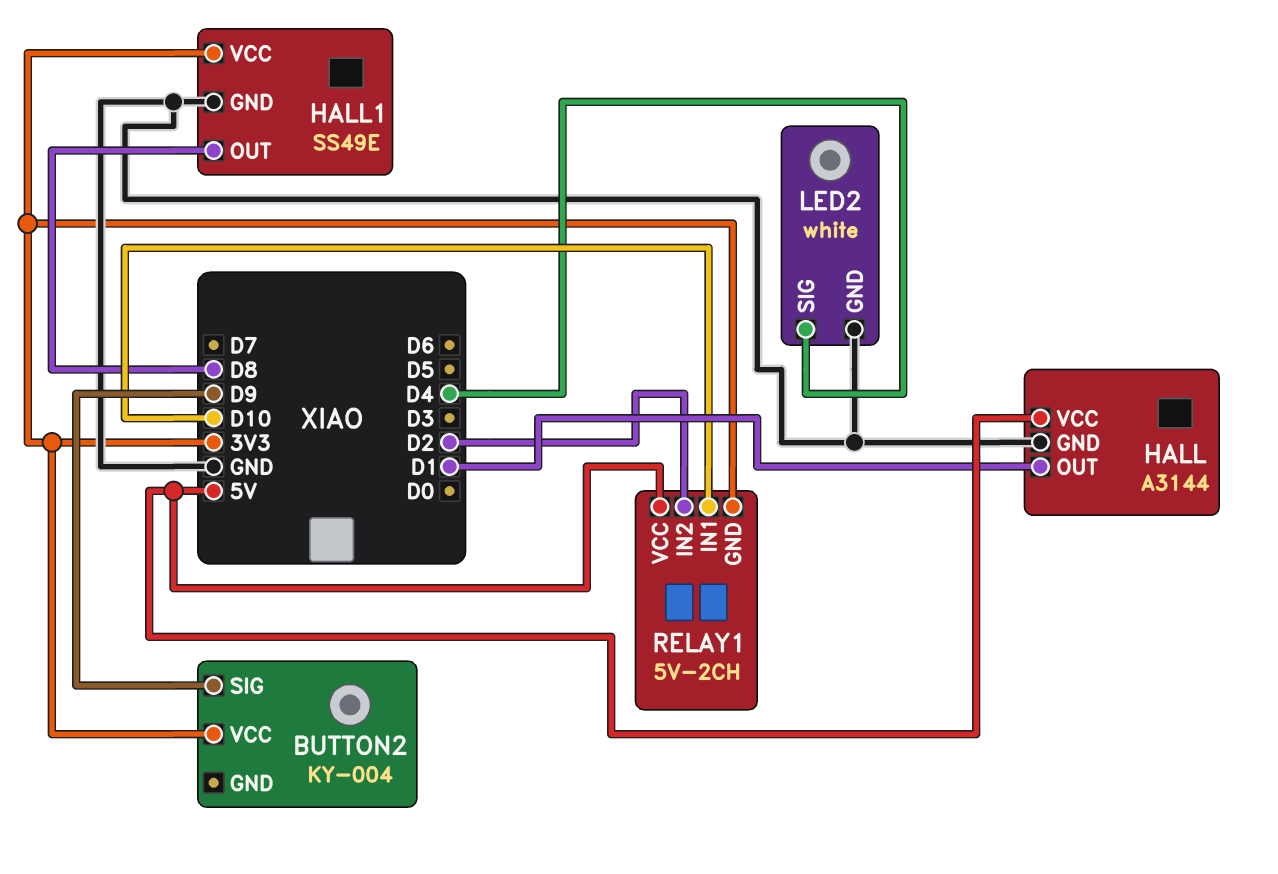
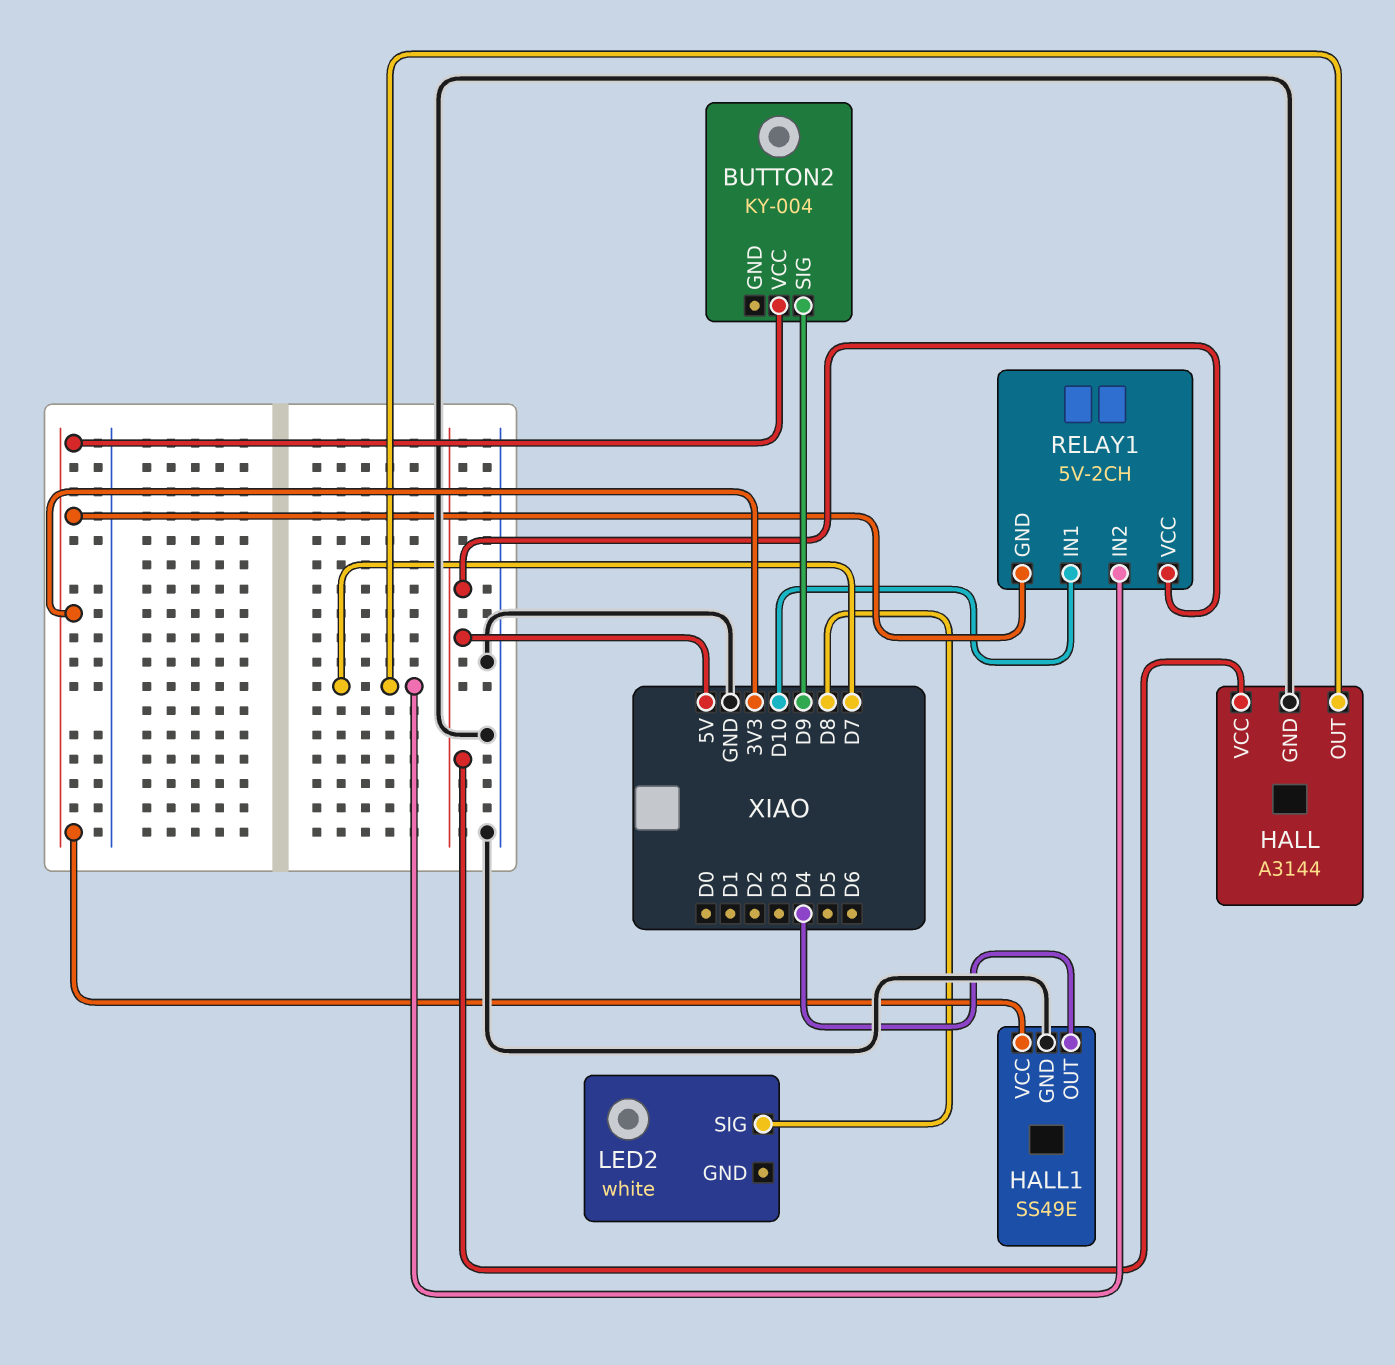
HALL pin OUT: D1 -> D7
HALL1 pin OUT: D8 -> D4
LED2 pin GND: GND -> none
LED2 pin SIG: D4 -> D8
RELAY1 pin IN2: D2 -> D7

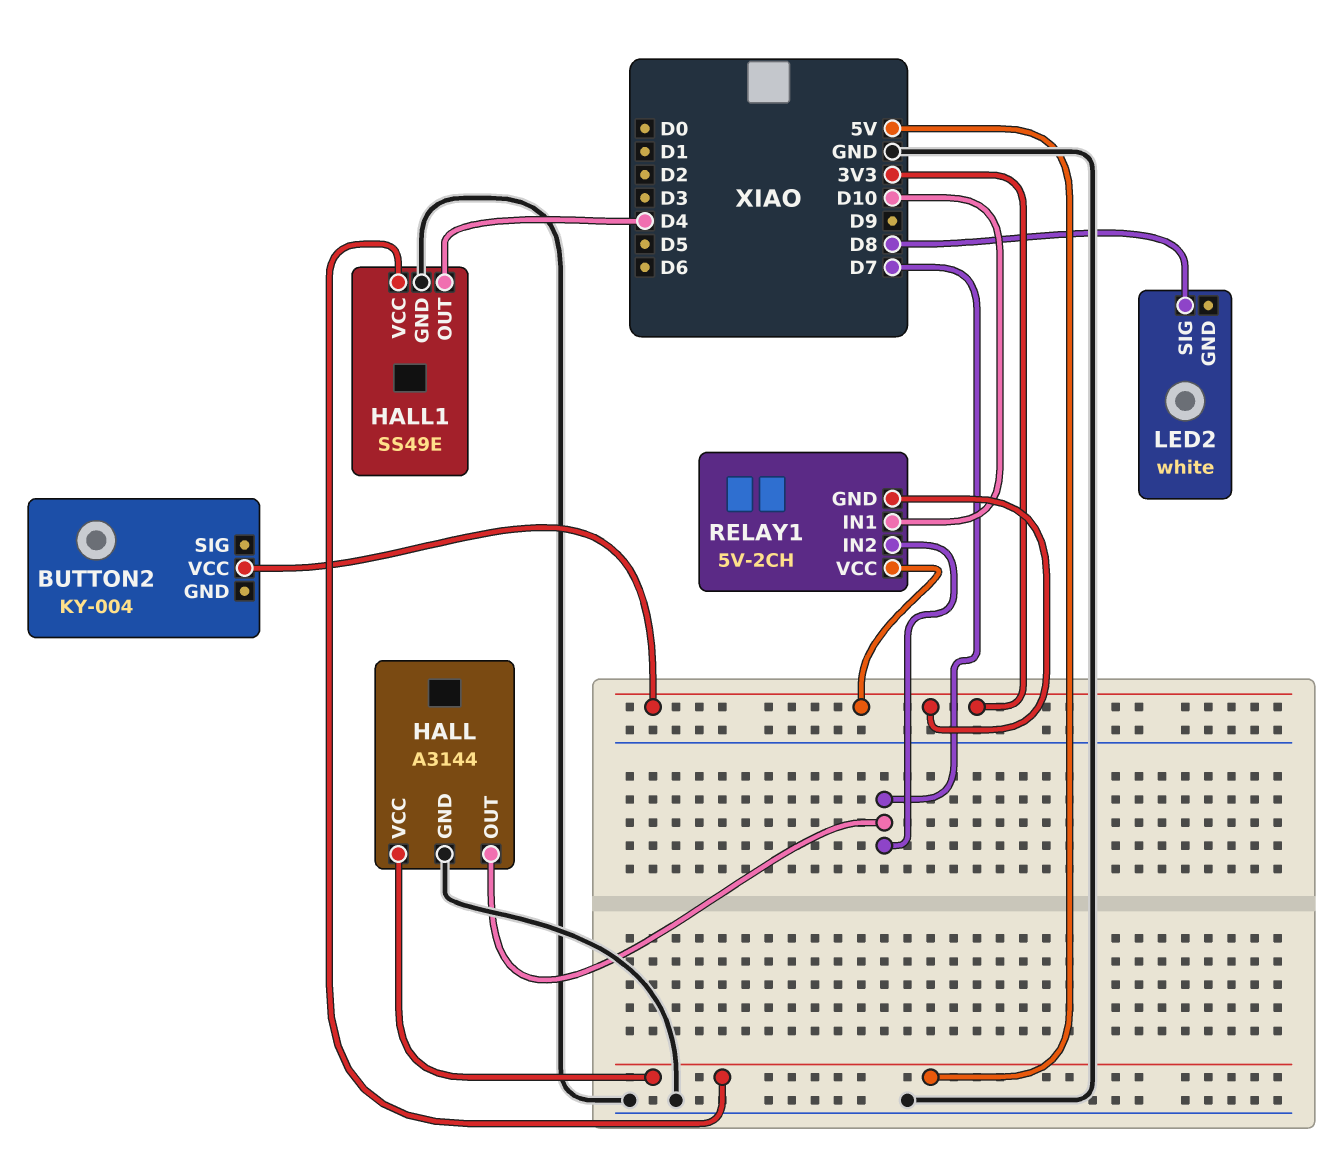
BUTTON2 pin SIG: D9 -> none
HALL1 pin VCC: 3V3 -> 5V
RELAY1 pin VCC: 5V -> 3V3

